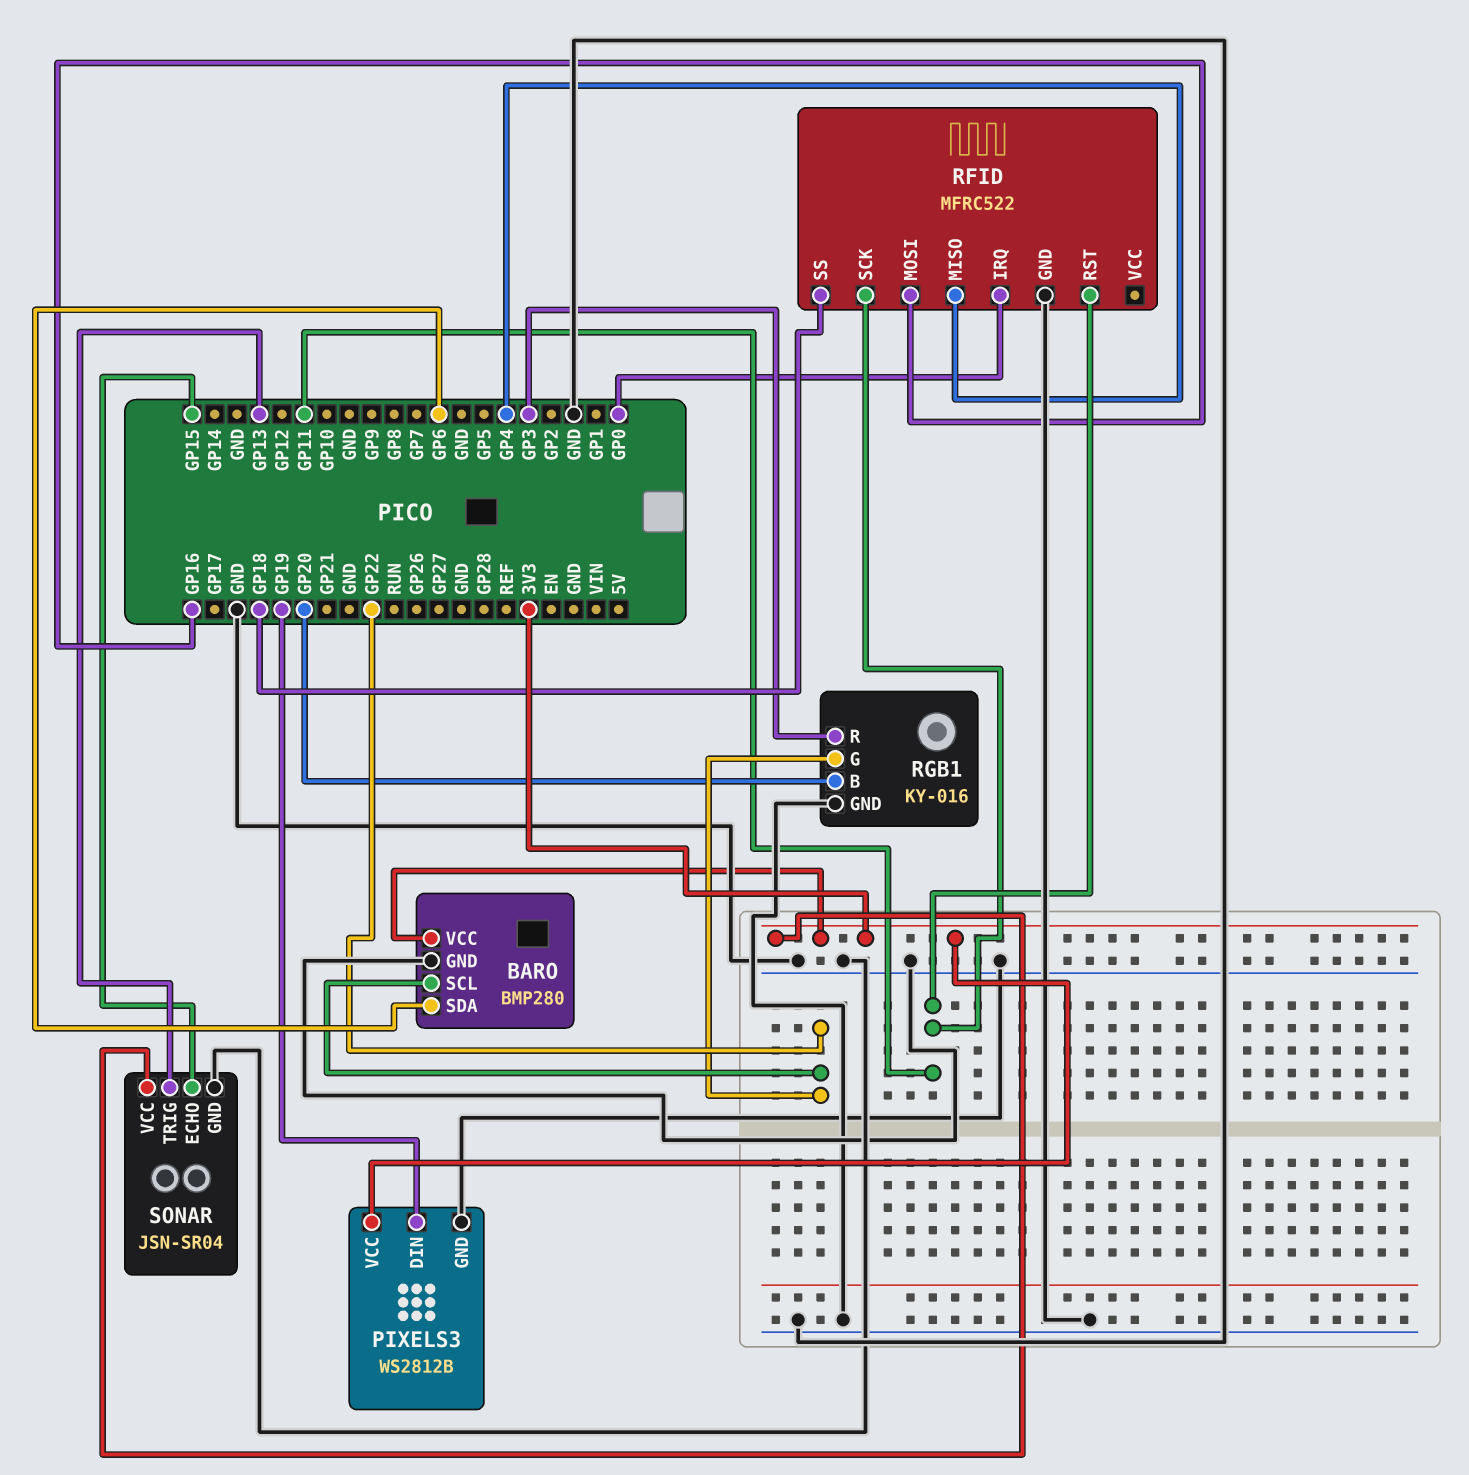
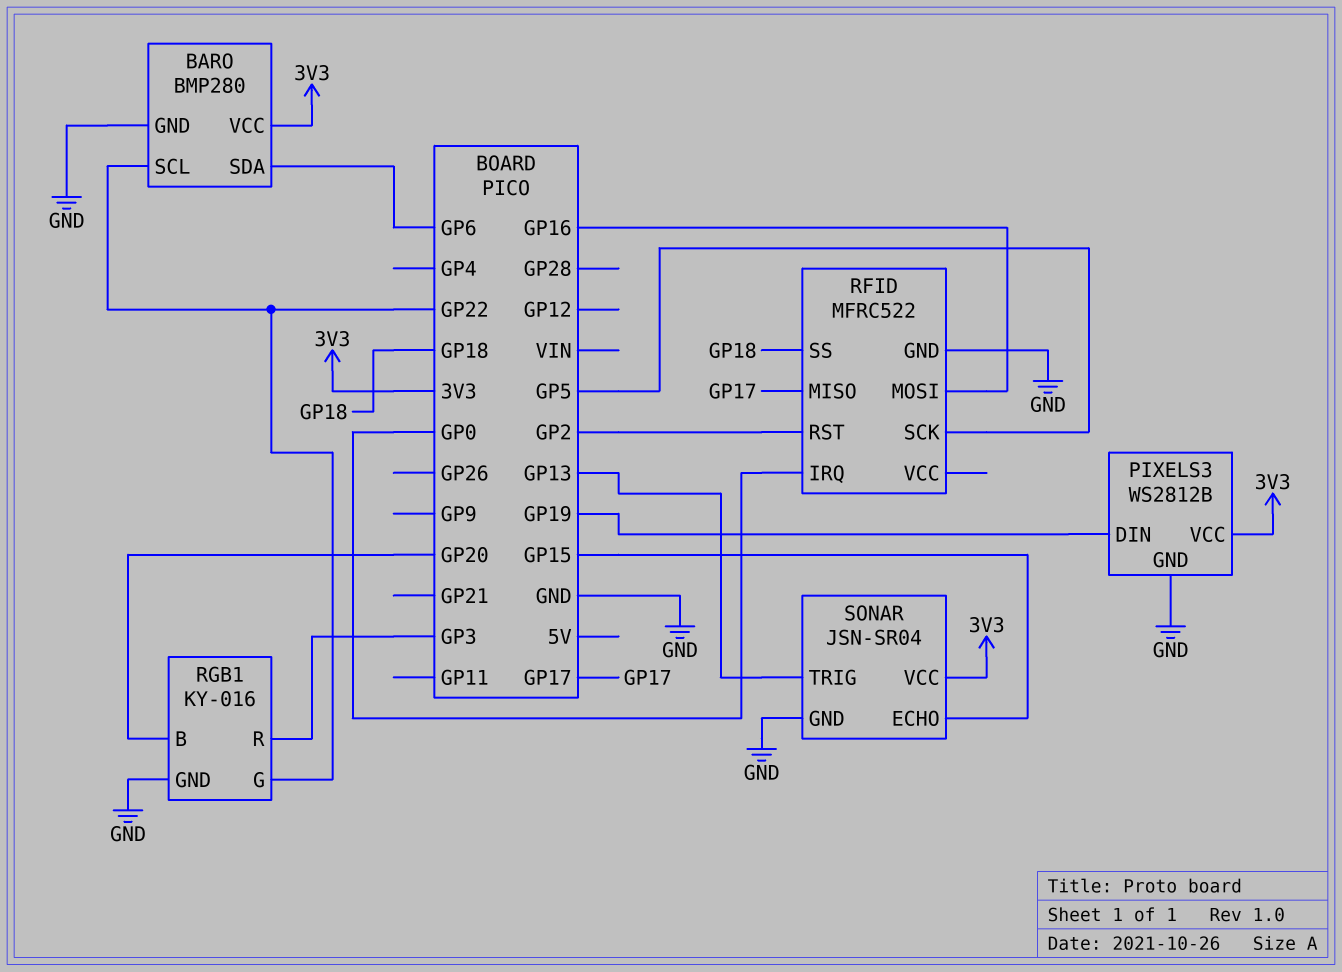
RFID pin MISO: GP4 -> GP17
RFID pin RST: GP11 -> GP2
RFID pin SCK: GP11 -> GP5

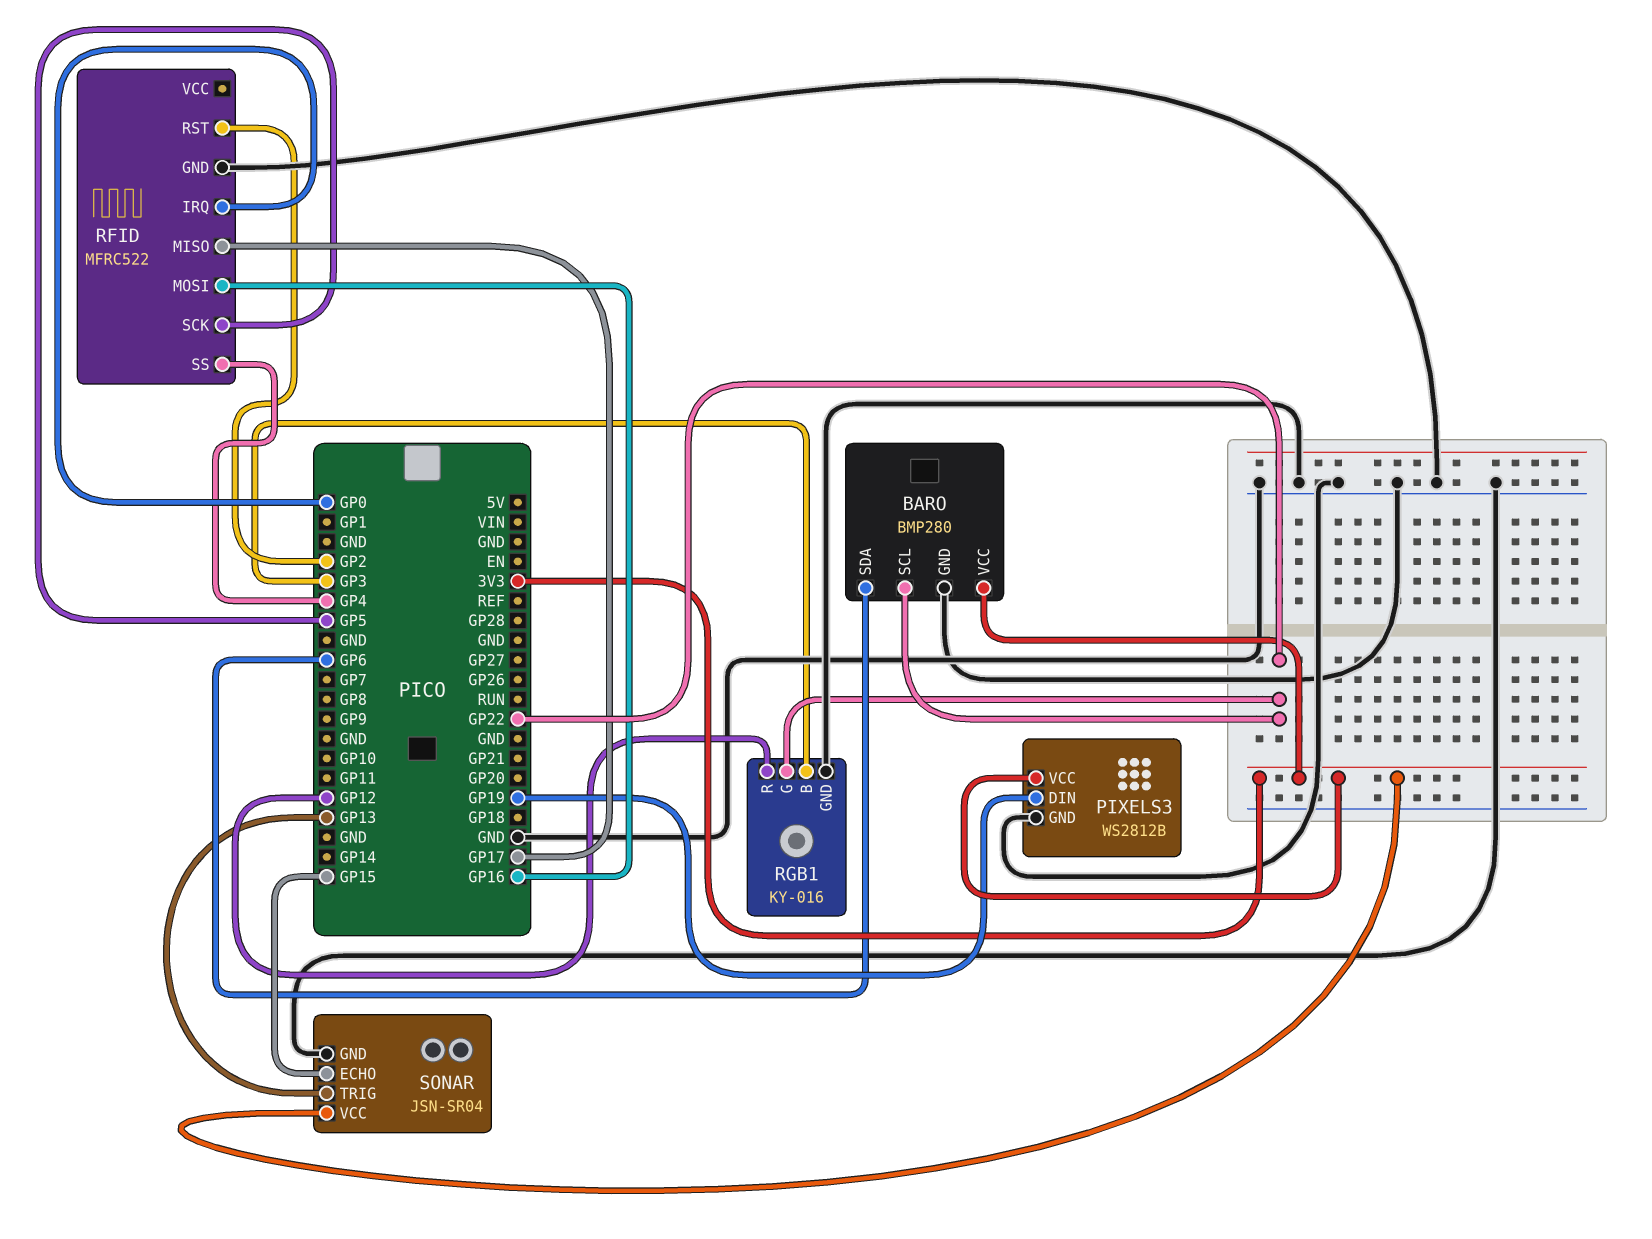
RFID pin SS: GP18 -> GP4
RGB1 pin B: GP20 -> GP3
RGB1 pin R: GP3 -> GP12

